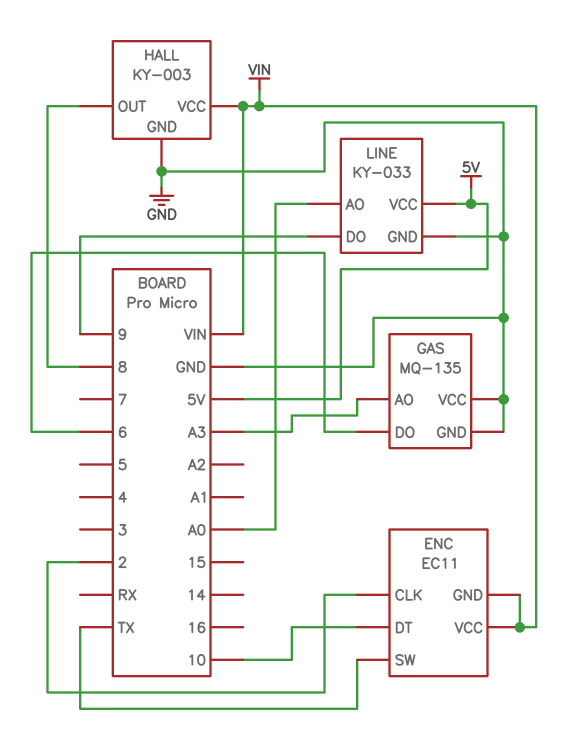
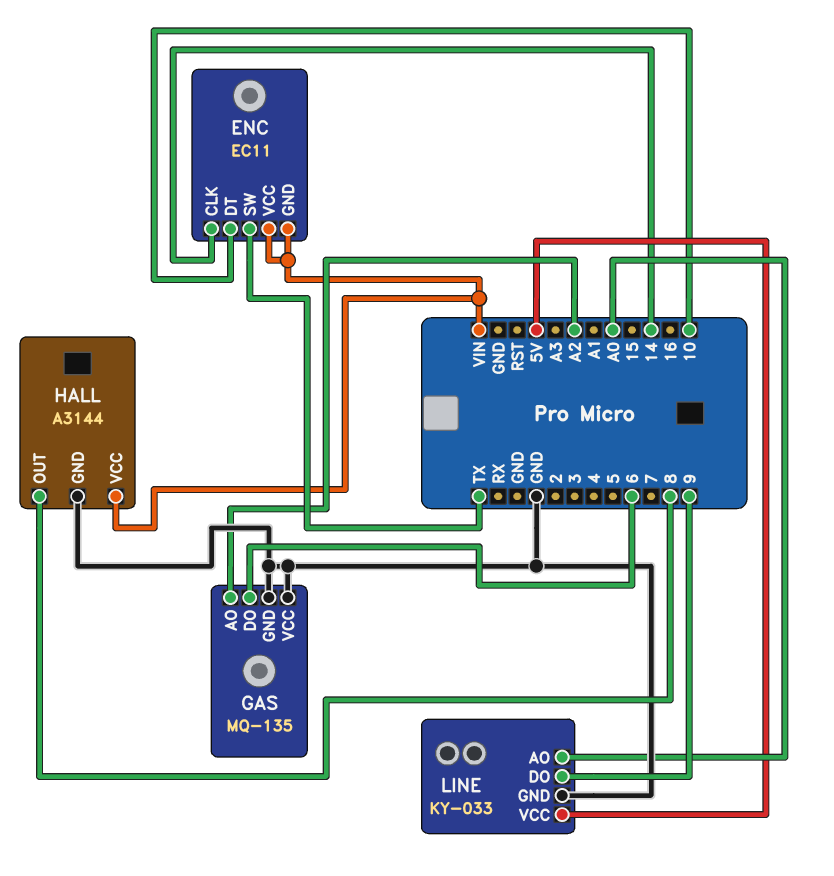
ENC pin CLK: 2 -> 14
GAS pin AO: A3 -> A2
HALL: KY-003 -> A3144

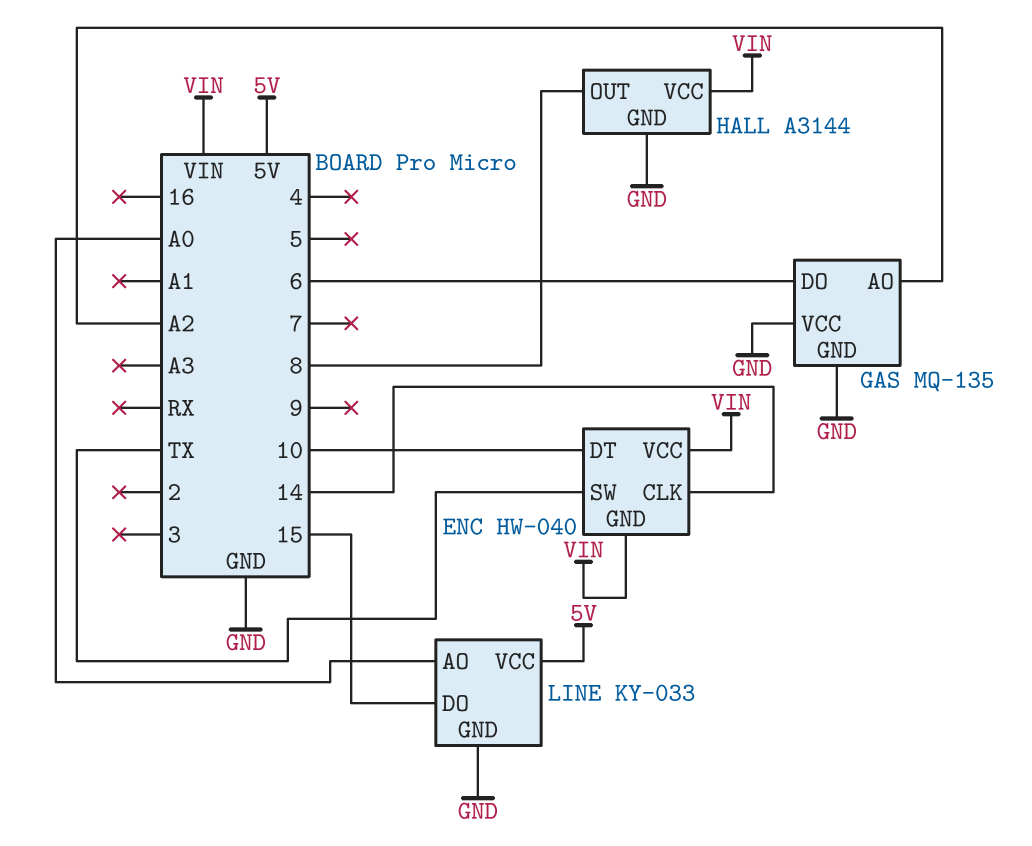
ENC: EC11 -> HW-040
LINE pin DO: 9 -> 15

